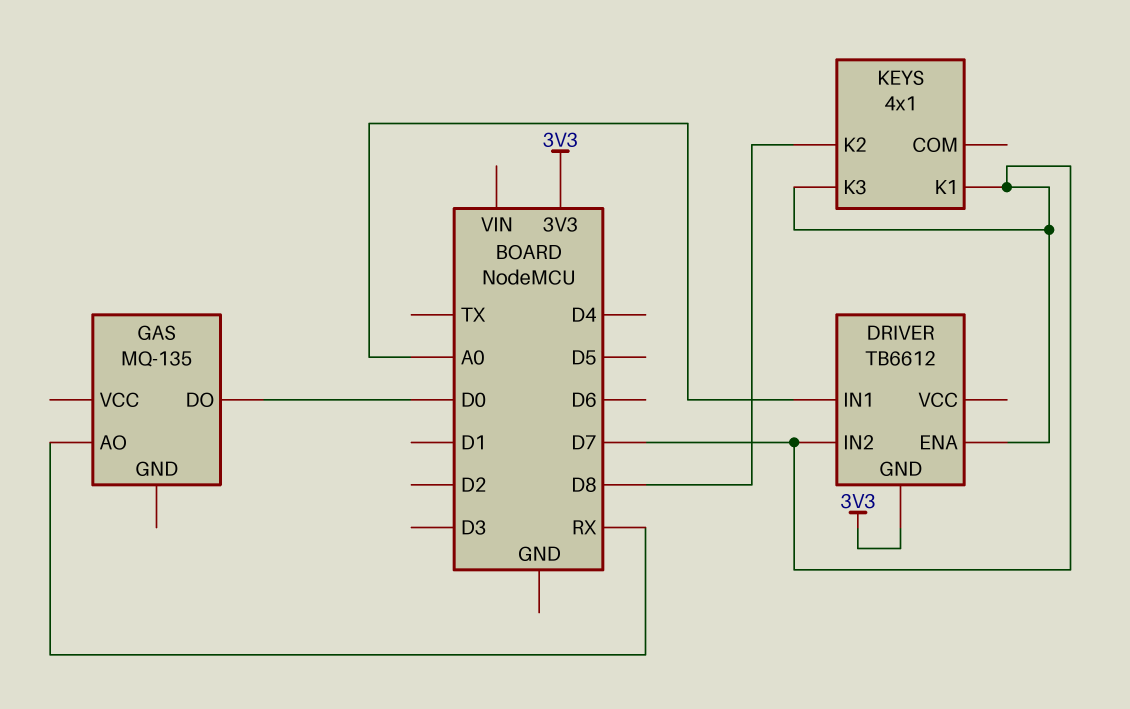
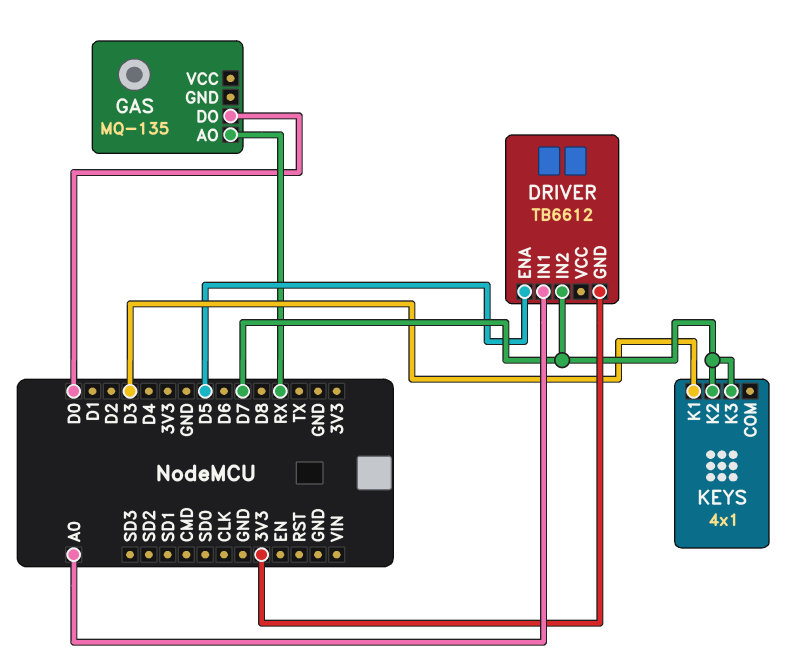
DRIVER pin ENA: D7 -> D5
KEYS pin K1: D7 -> D3
KEYS pin K2: D8 -> D7

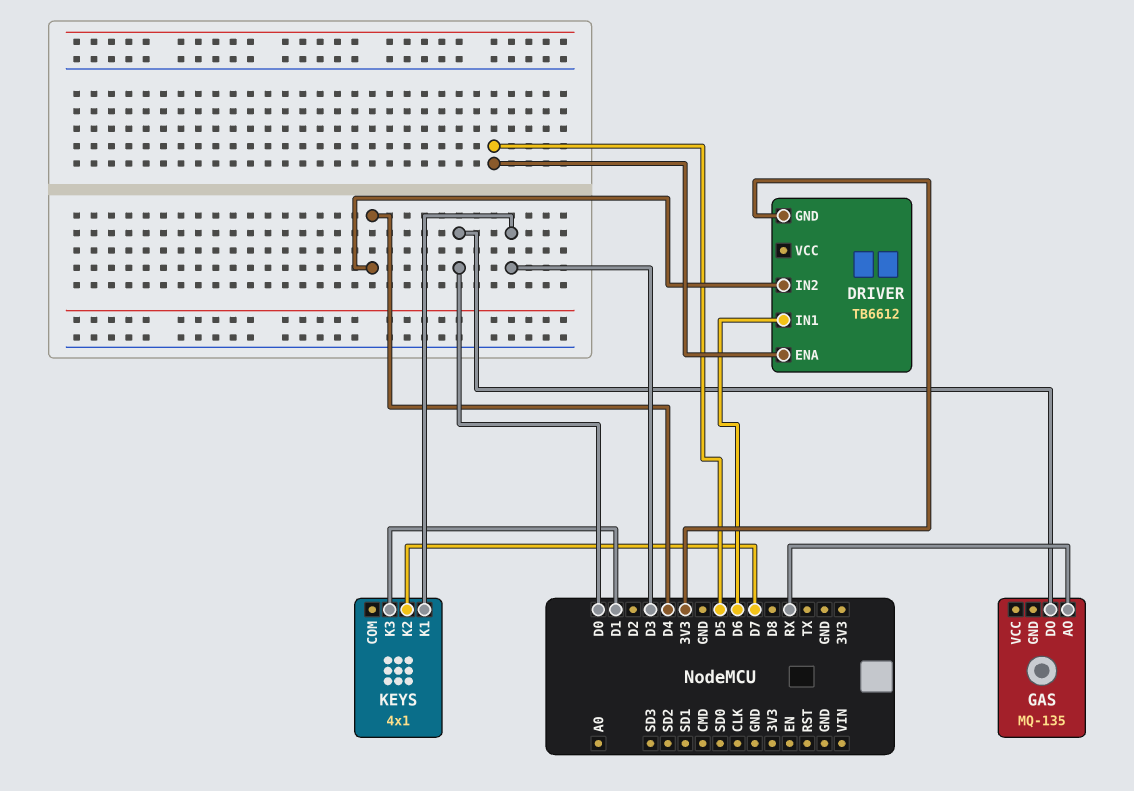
DRIVER pin IN1: A0 -> D6
DRIVER pin IN2: D7 -> D4
KEYS pin K3: D7 -> D1

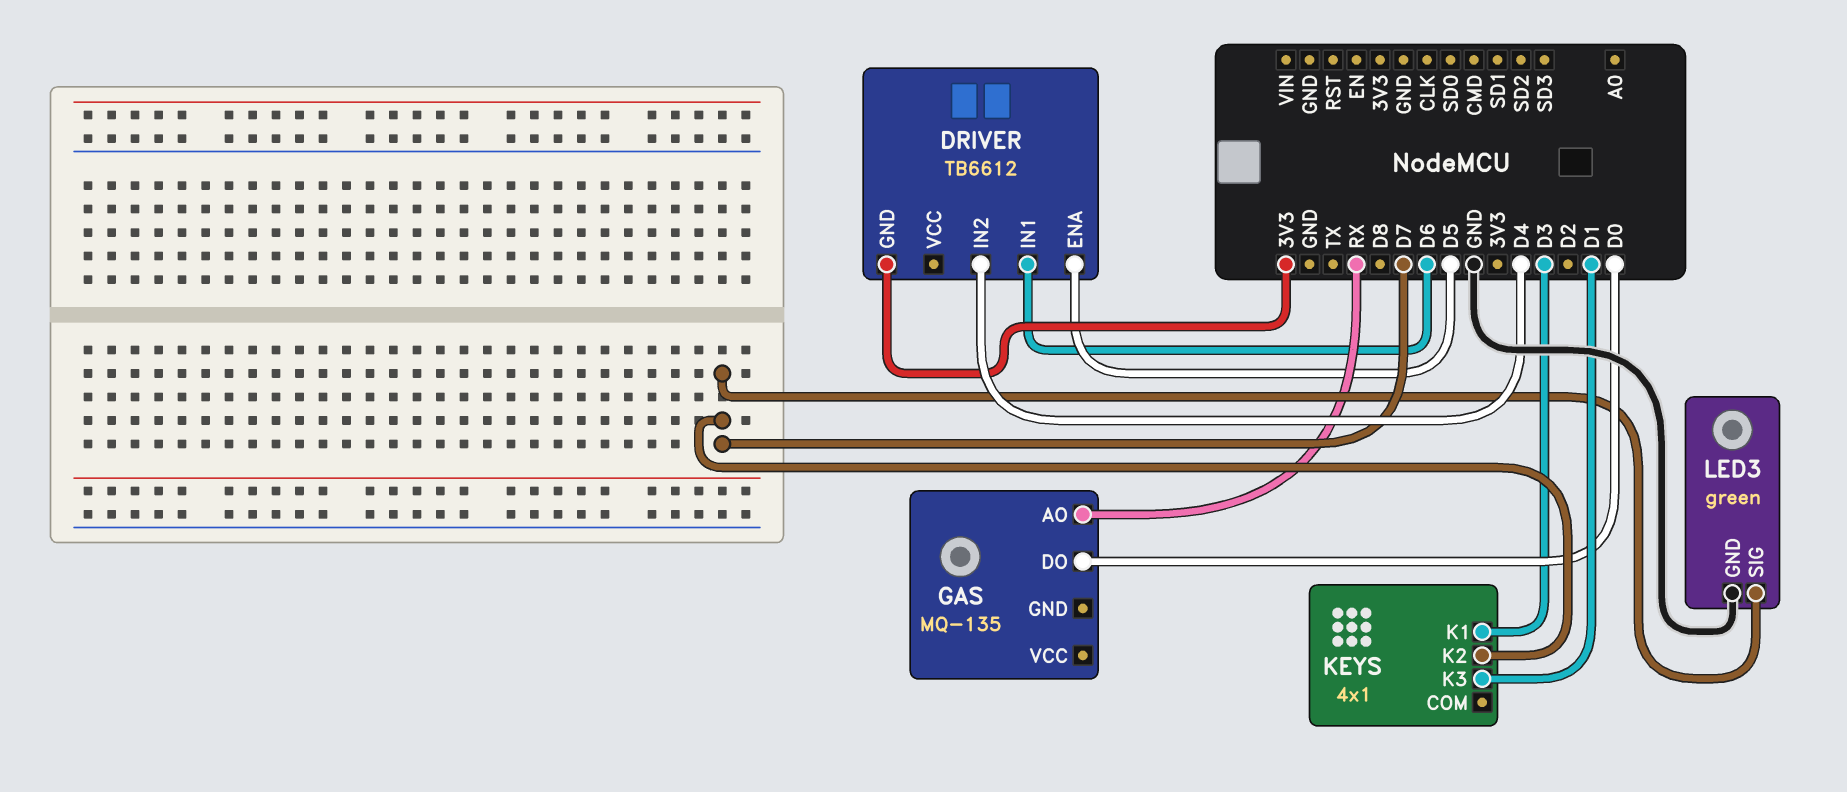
LED3: none -> green
LED3 pin GND: none -> GND
LED3 pin SIG: none -> D7

